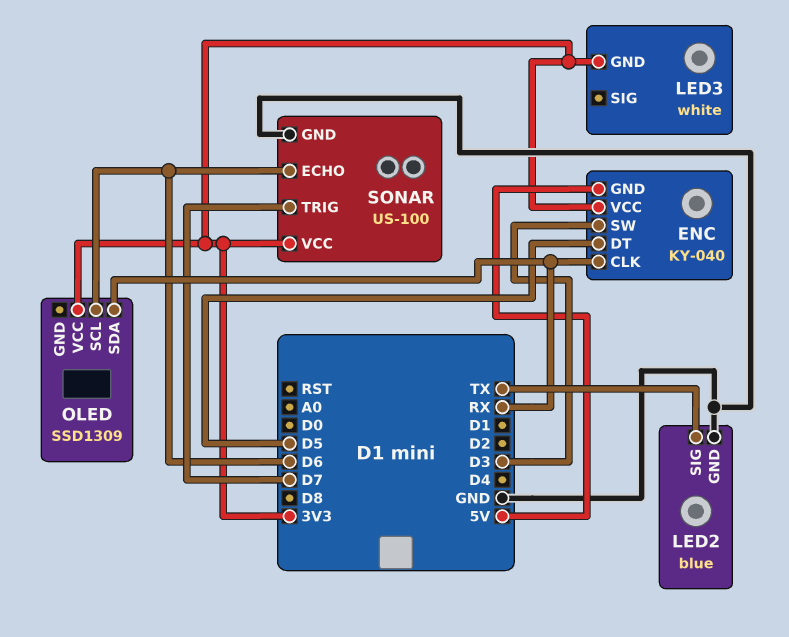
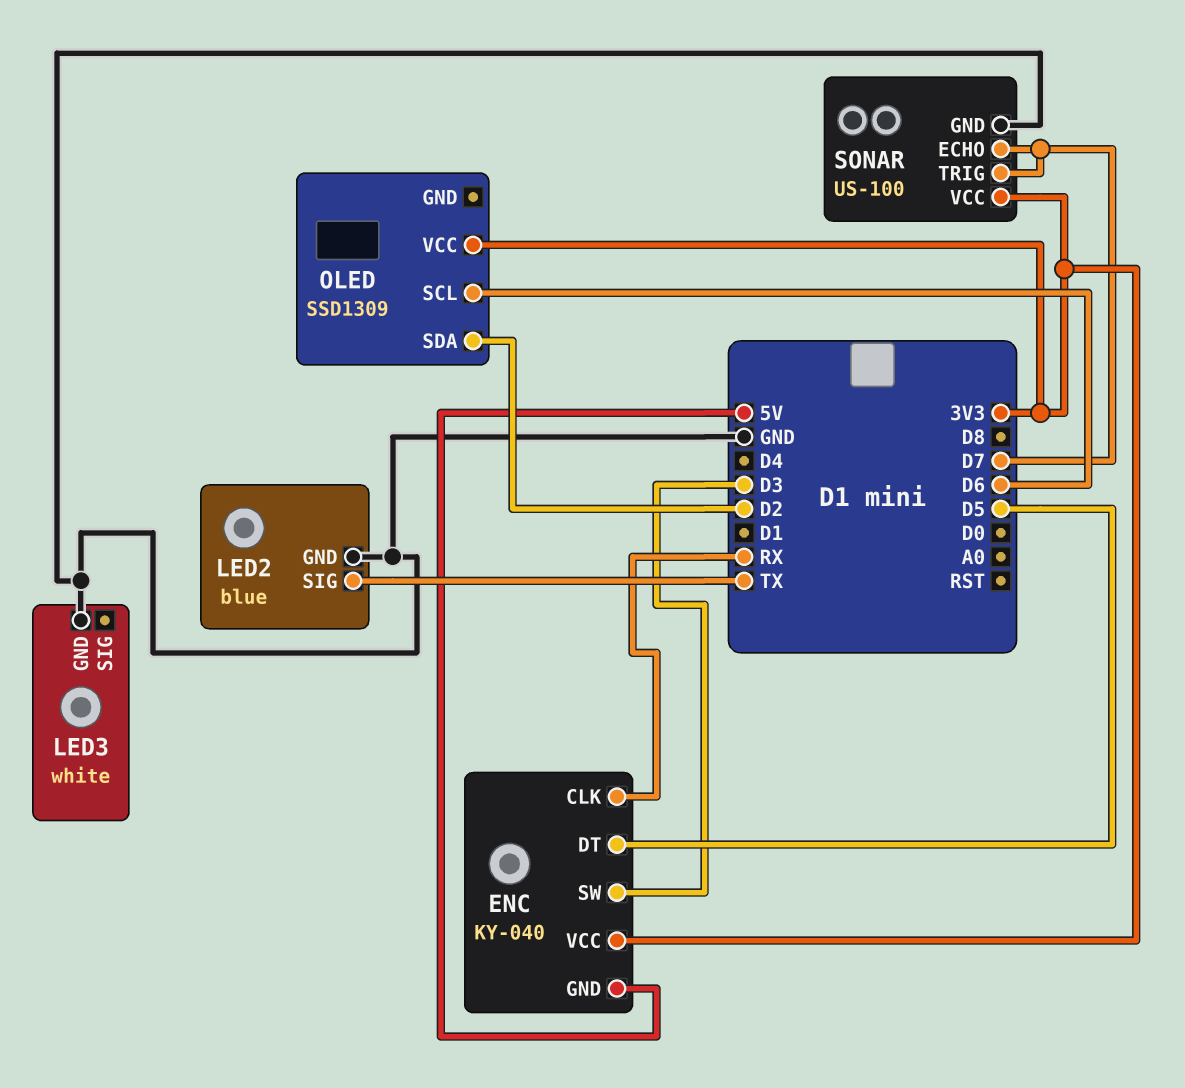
LED3 pin GND: 3V3 -> GND
OLED pin SDA: RX -> D2
SONAR pin ECHO: D6 -> D7

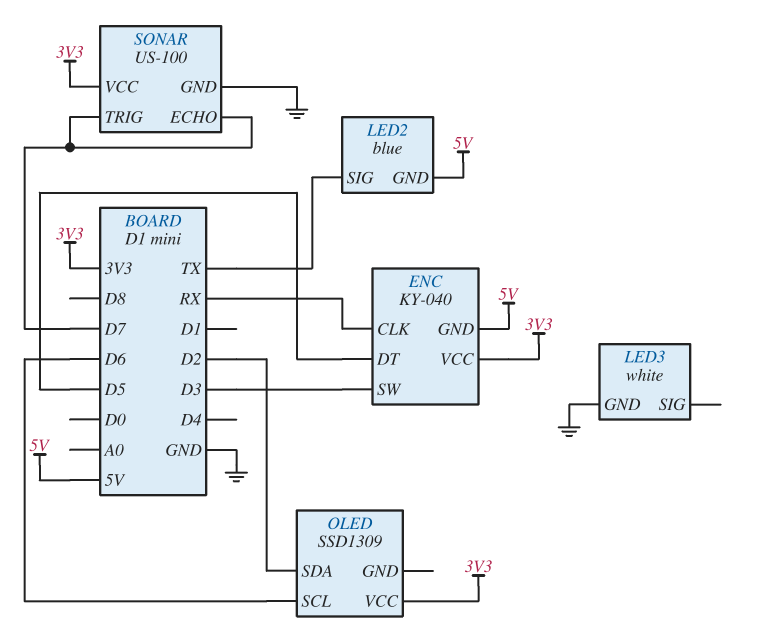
LED2 pin GND: GND -> 5V

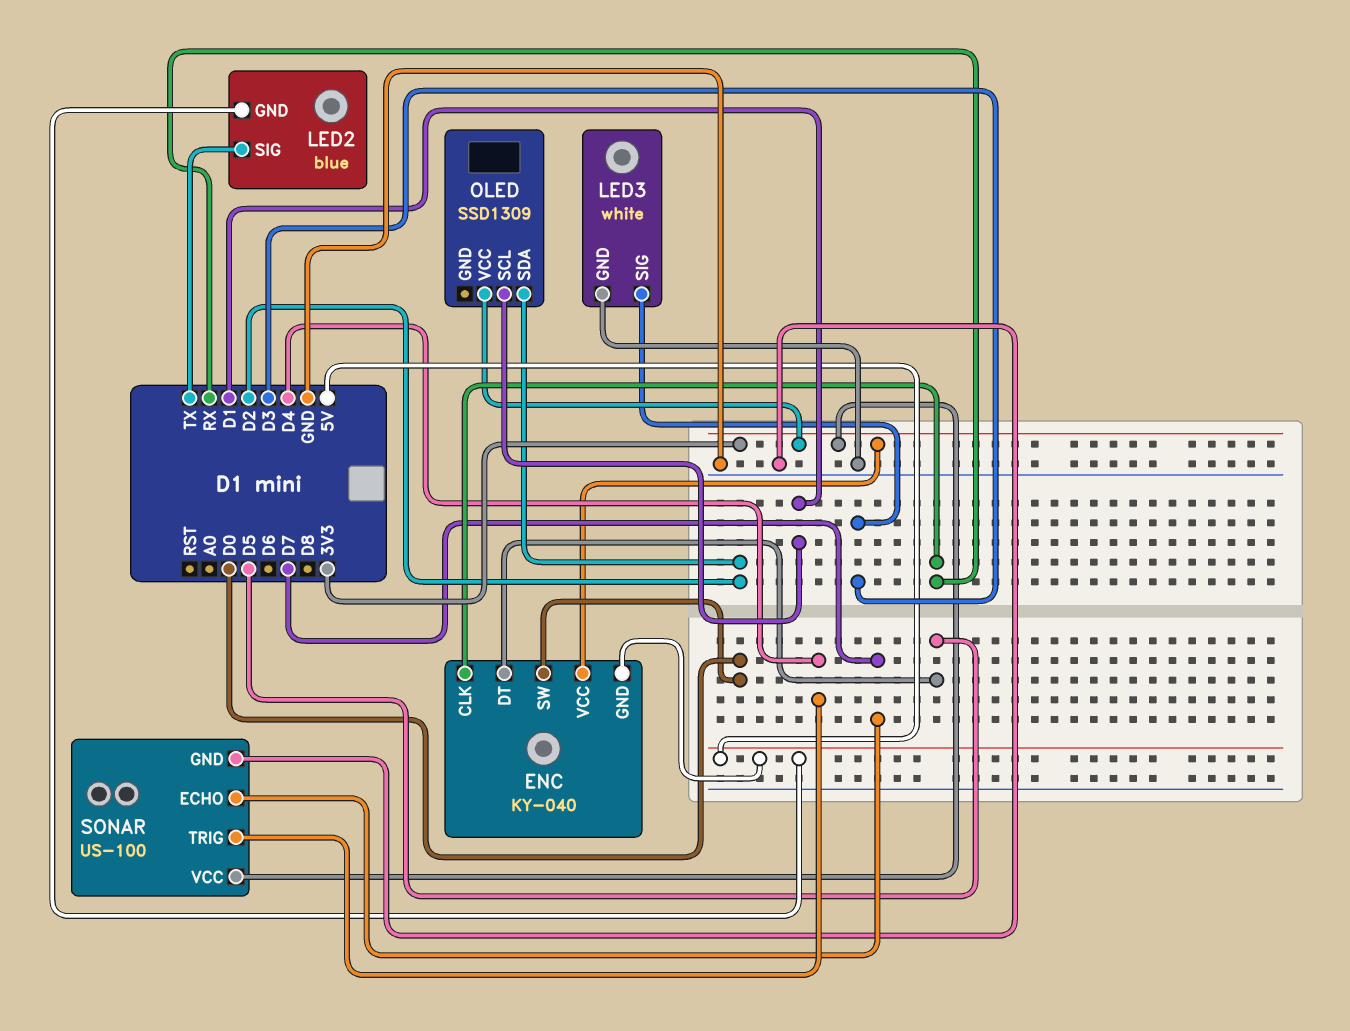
ENC pin SW: D3 -> D0
LED3 pin SIG: none -> D3
OLED pin SCL: D6 -> D1
SONAR pin TRIG: D7 -> D4

